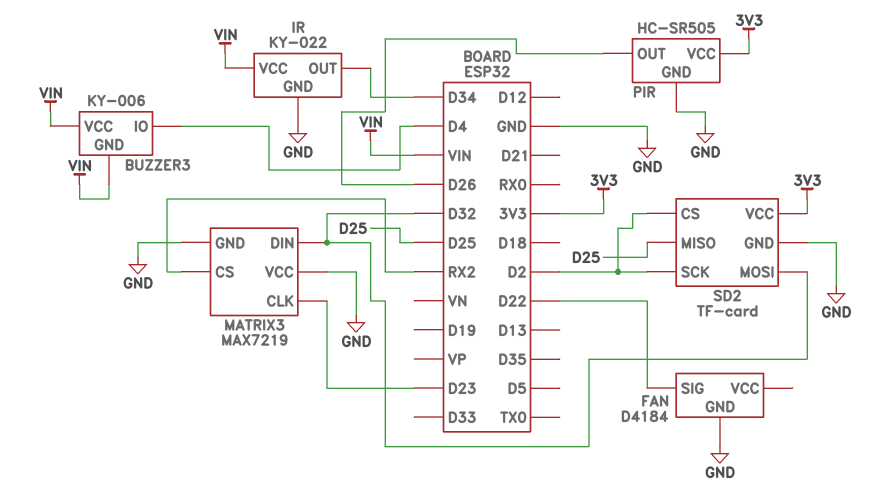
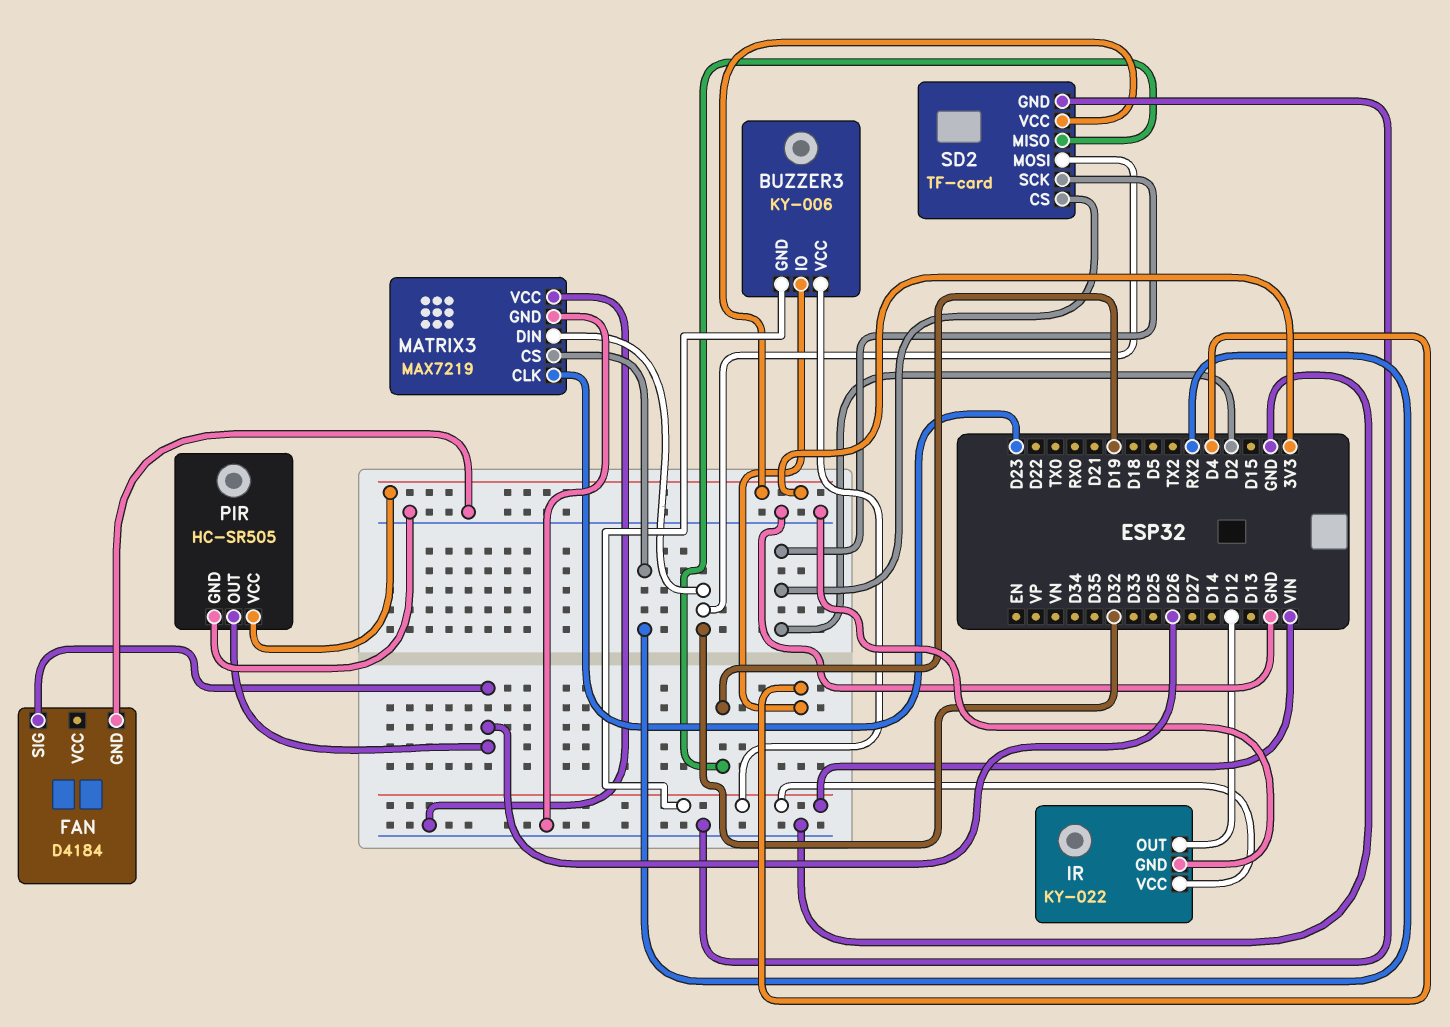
FAN pin SIG: D22 -> D26
IR pin OUT: D34 -> D12
SD2 pin MISO: D25 -> D19

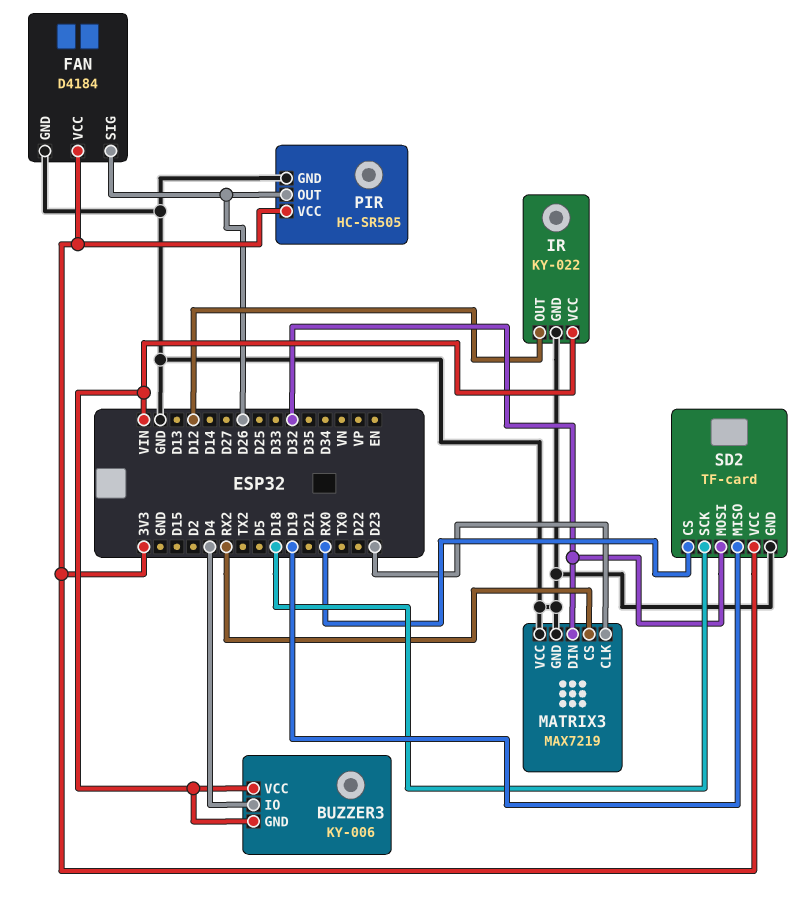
FAN pin VCC: none -> 3V3
SD2 pin CS: D2 -> RX0
SD2 pin SCK: D2 -> D18

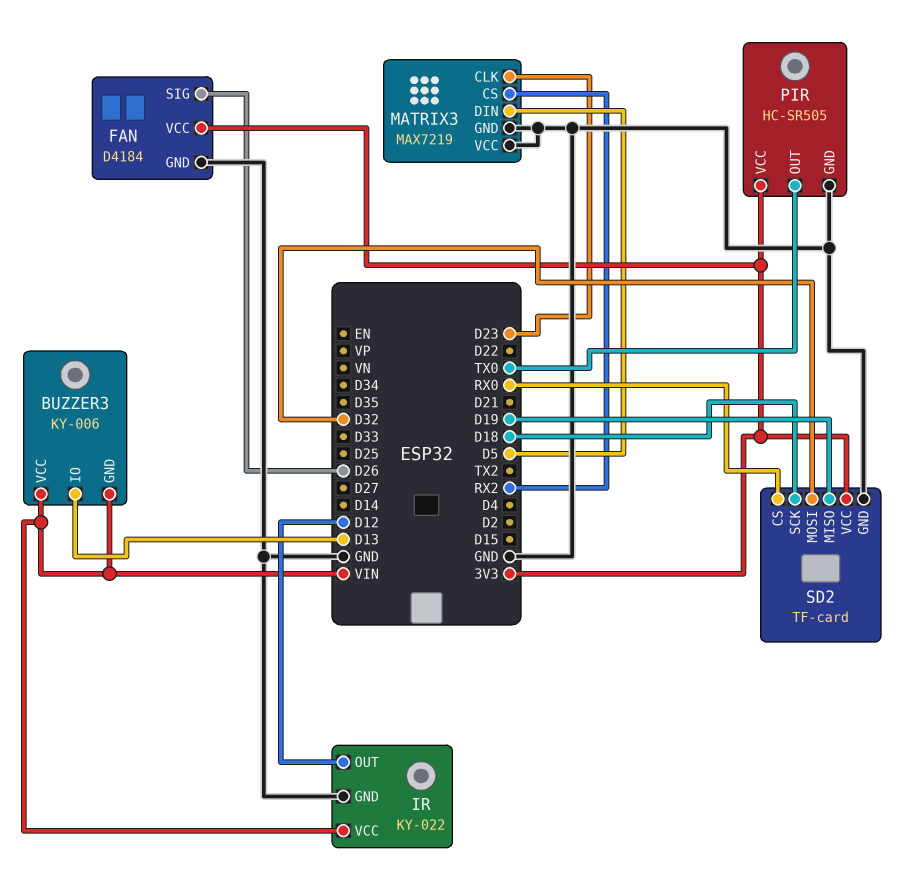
BUZZER3 pin IO: D4 -> D13
MATRIX3 pin DIN: D32 -> D5
PIR pin OUT: D26 -> TX0

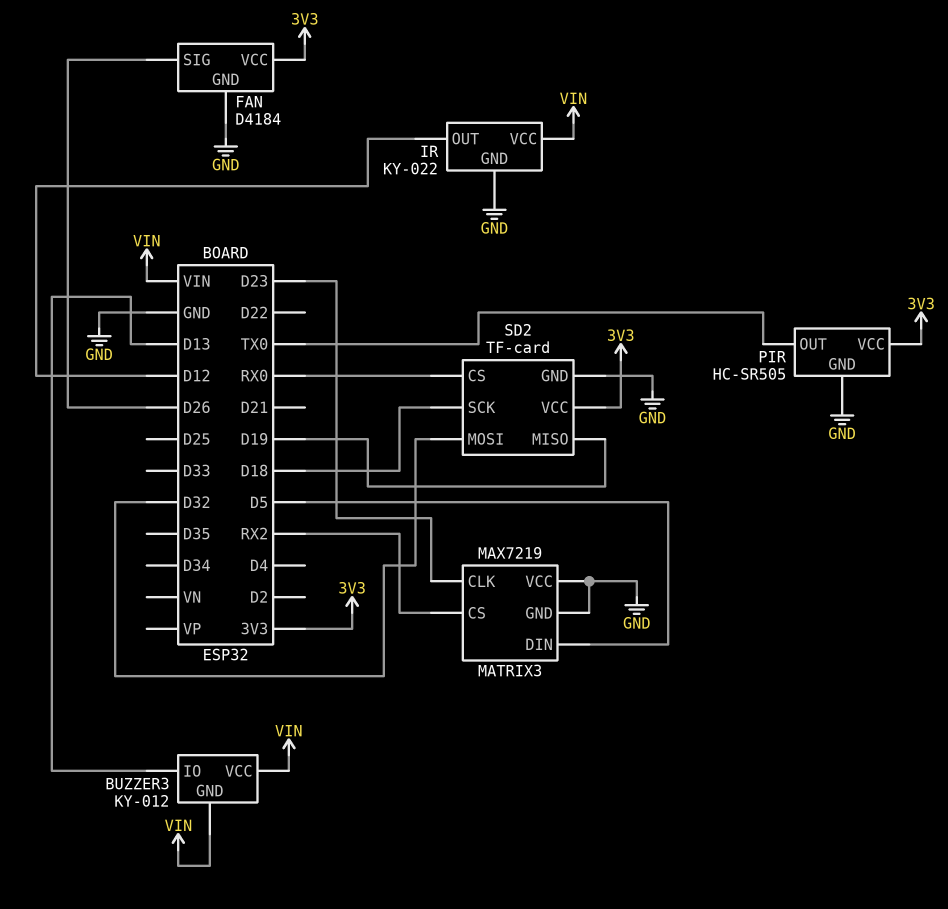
BUZZER3: KY-006 -> KY-012

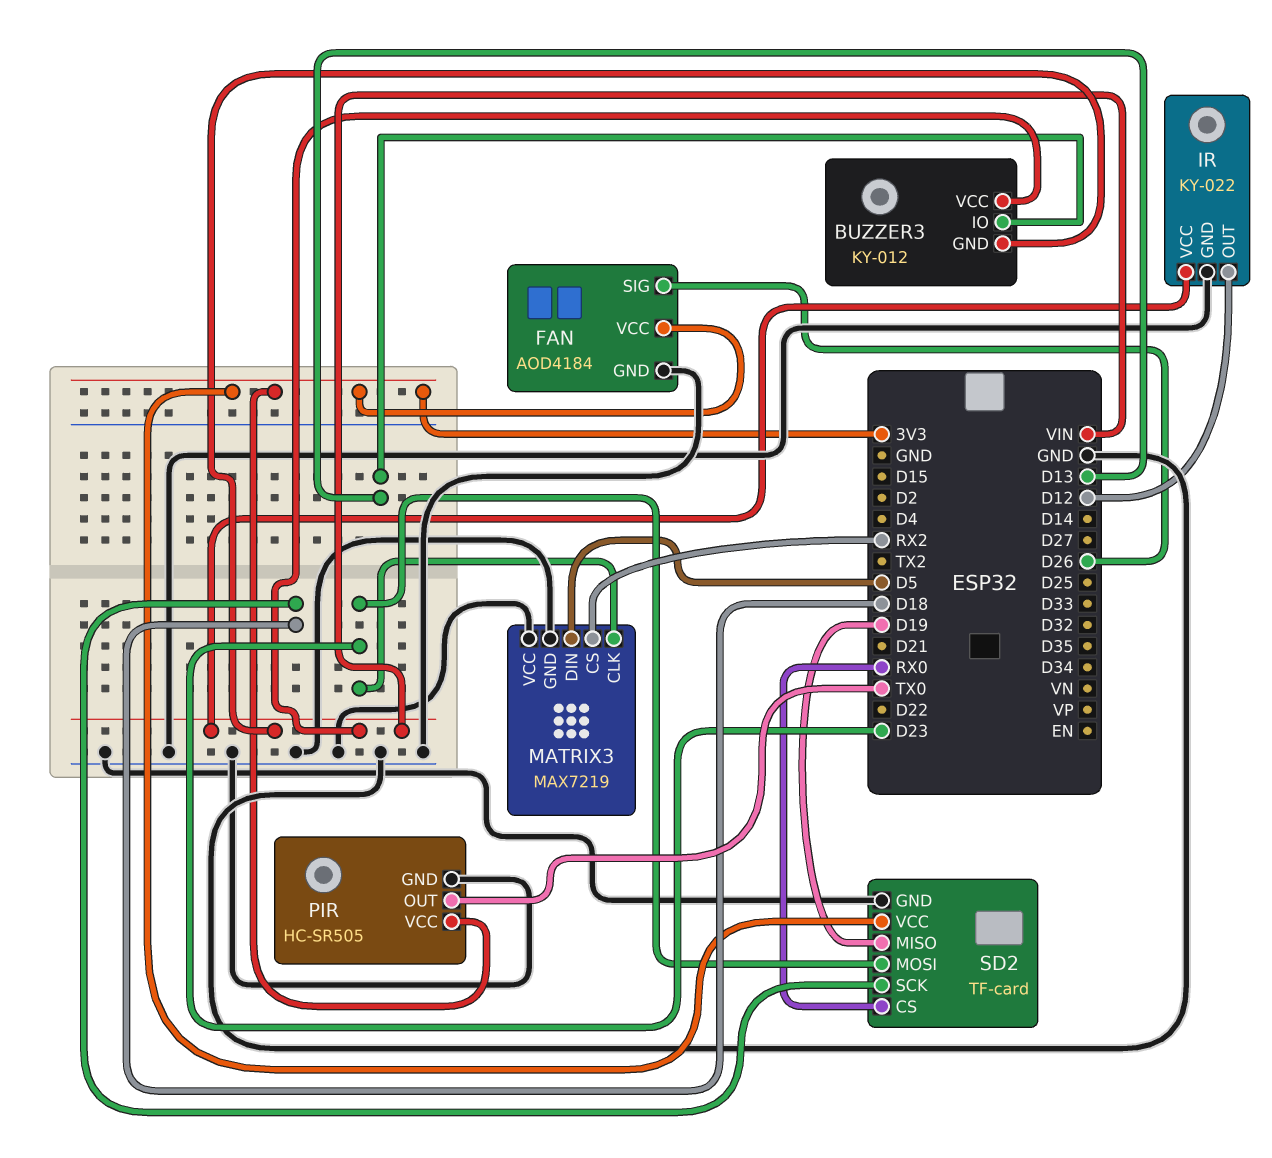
FAN: D4184 -> AOD4184
SD2 pin MOSI: D32 -> D23

